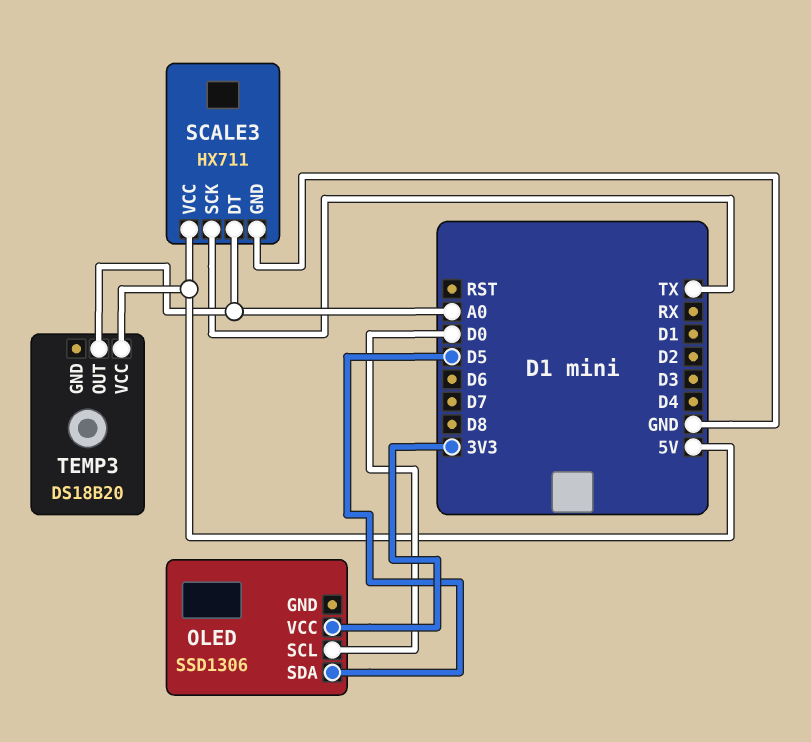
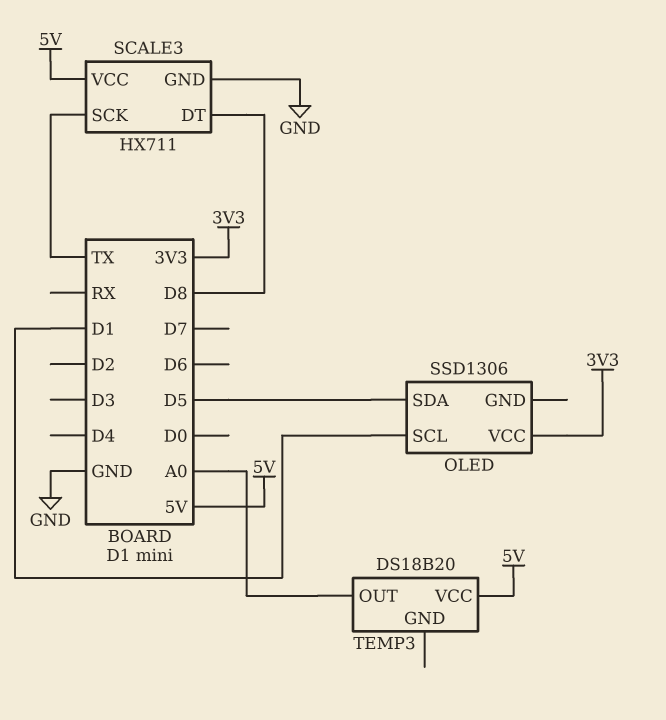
OLED pin SCL: D0 -> D1
SCALE3 pin DT: A0 -> D8

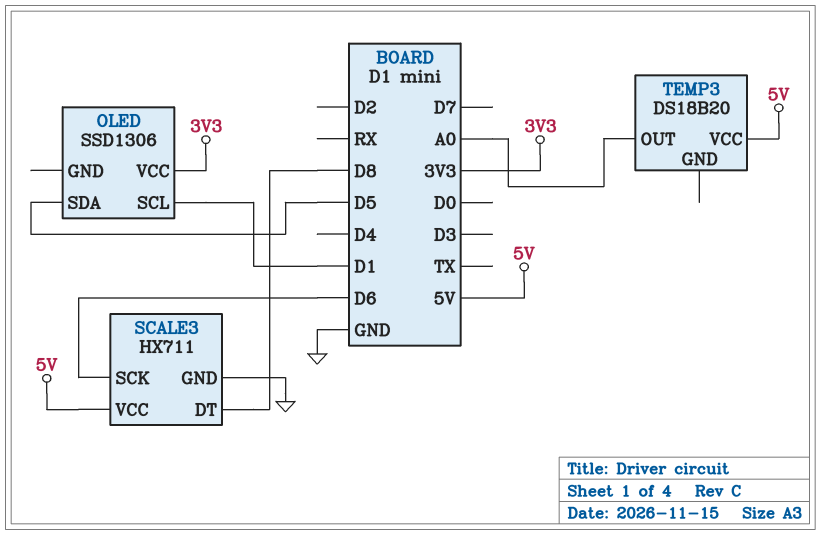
SCALE3 pin SCK: TX -> D6

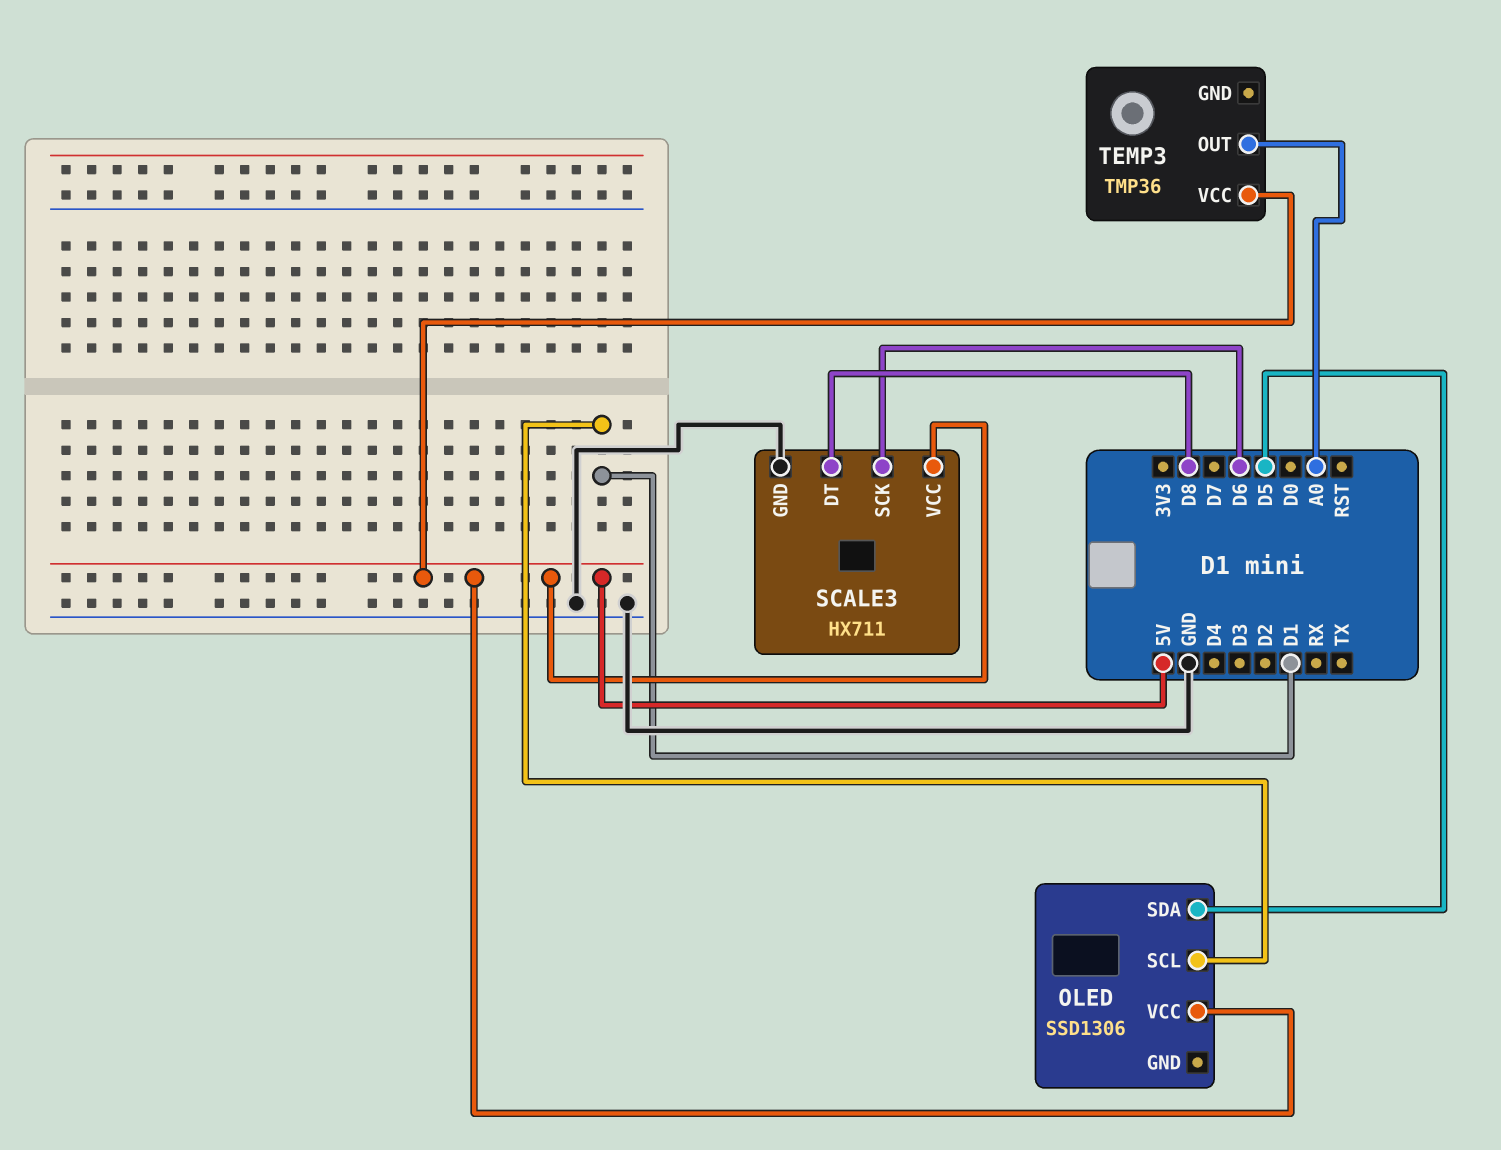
OLED pin VCC: 3V3 -> 5V
TEMP3: DS18B20 -> TMP36

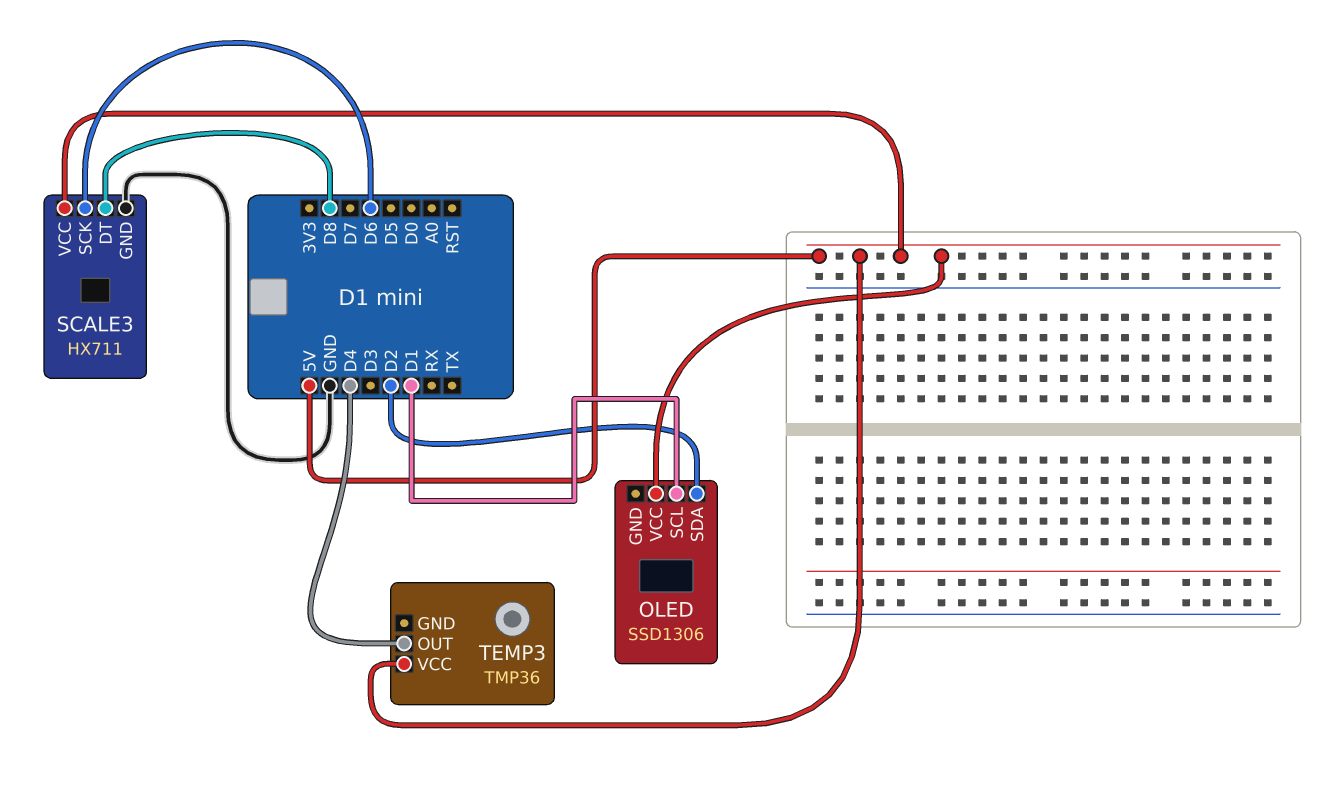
OLED pin SDA: D5 -> D2
TEMP3 pin OUT: A0 -> D4

